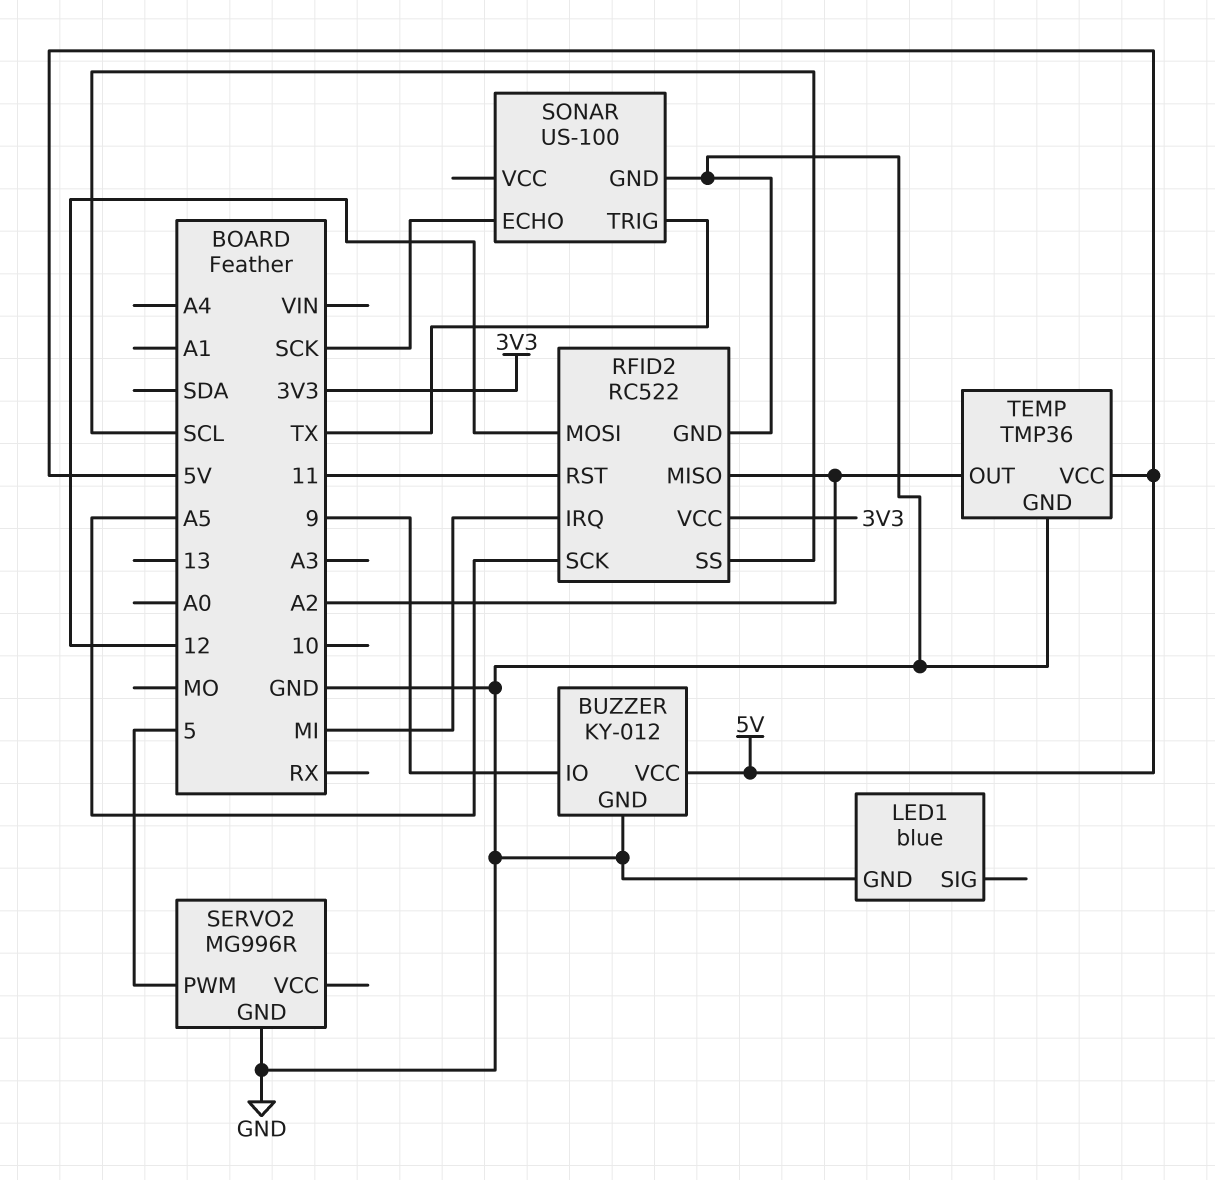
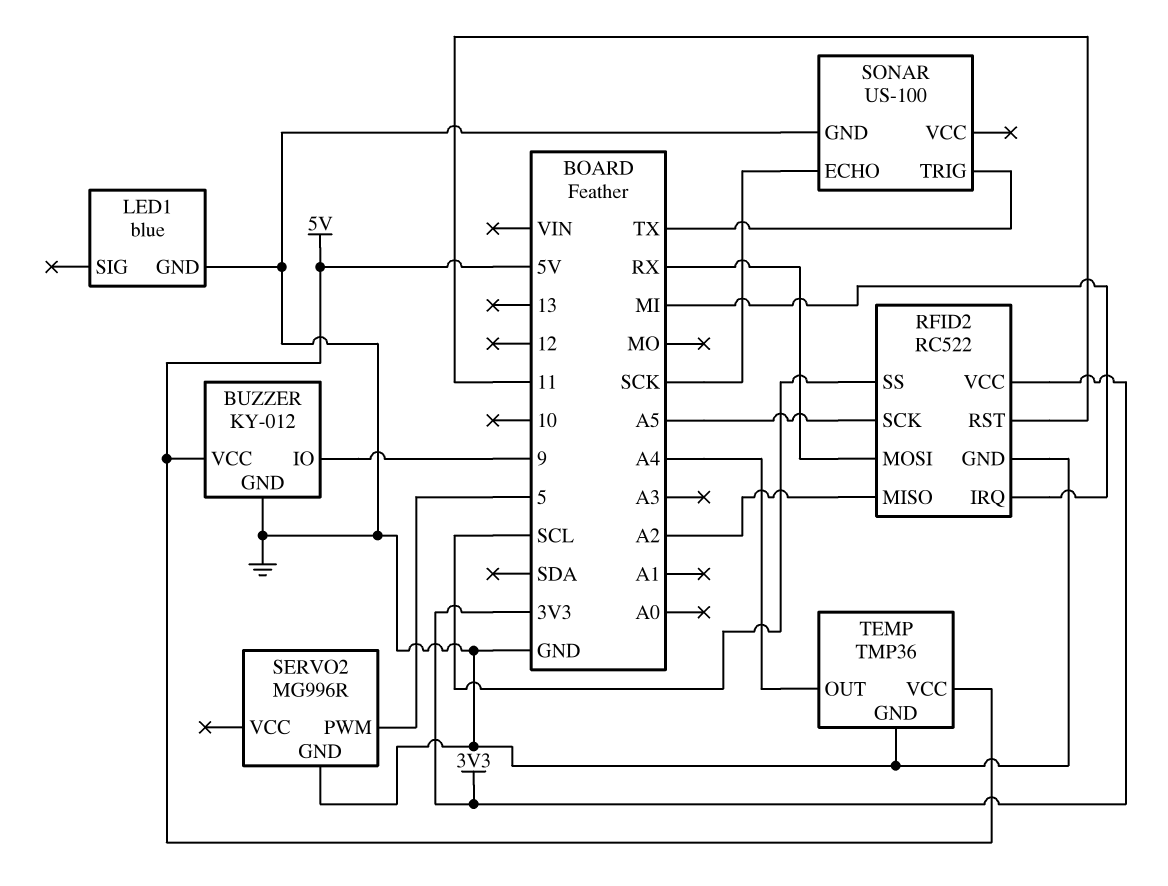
RFID2 pin MOSI: 12 -> RX
TEMP pin OUT: A2 -> A4

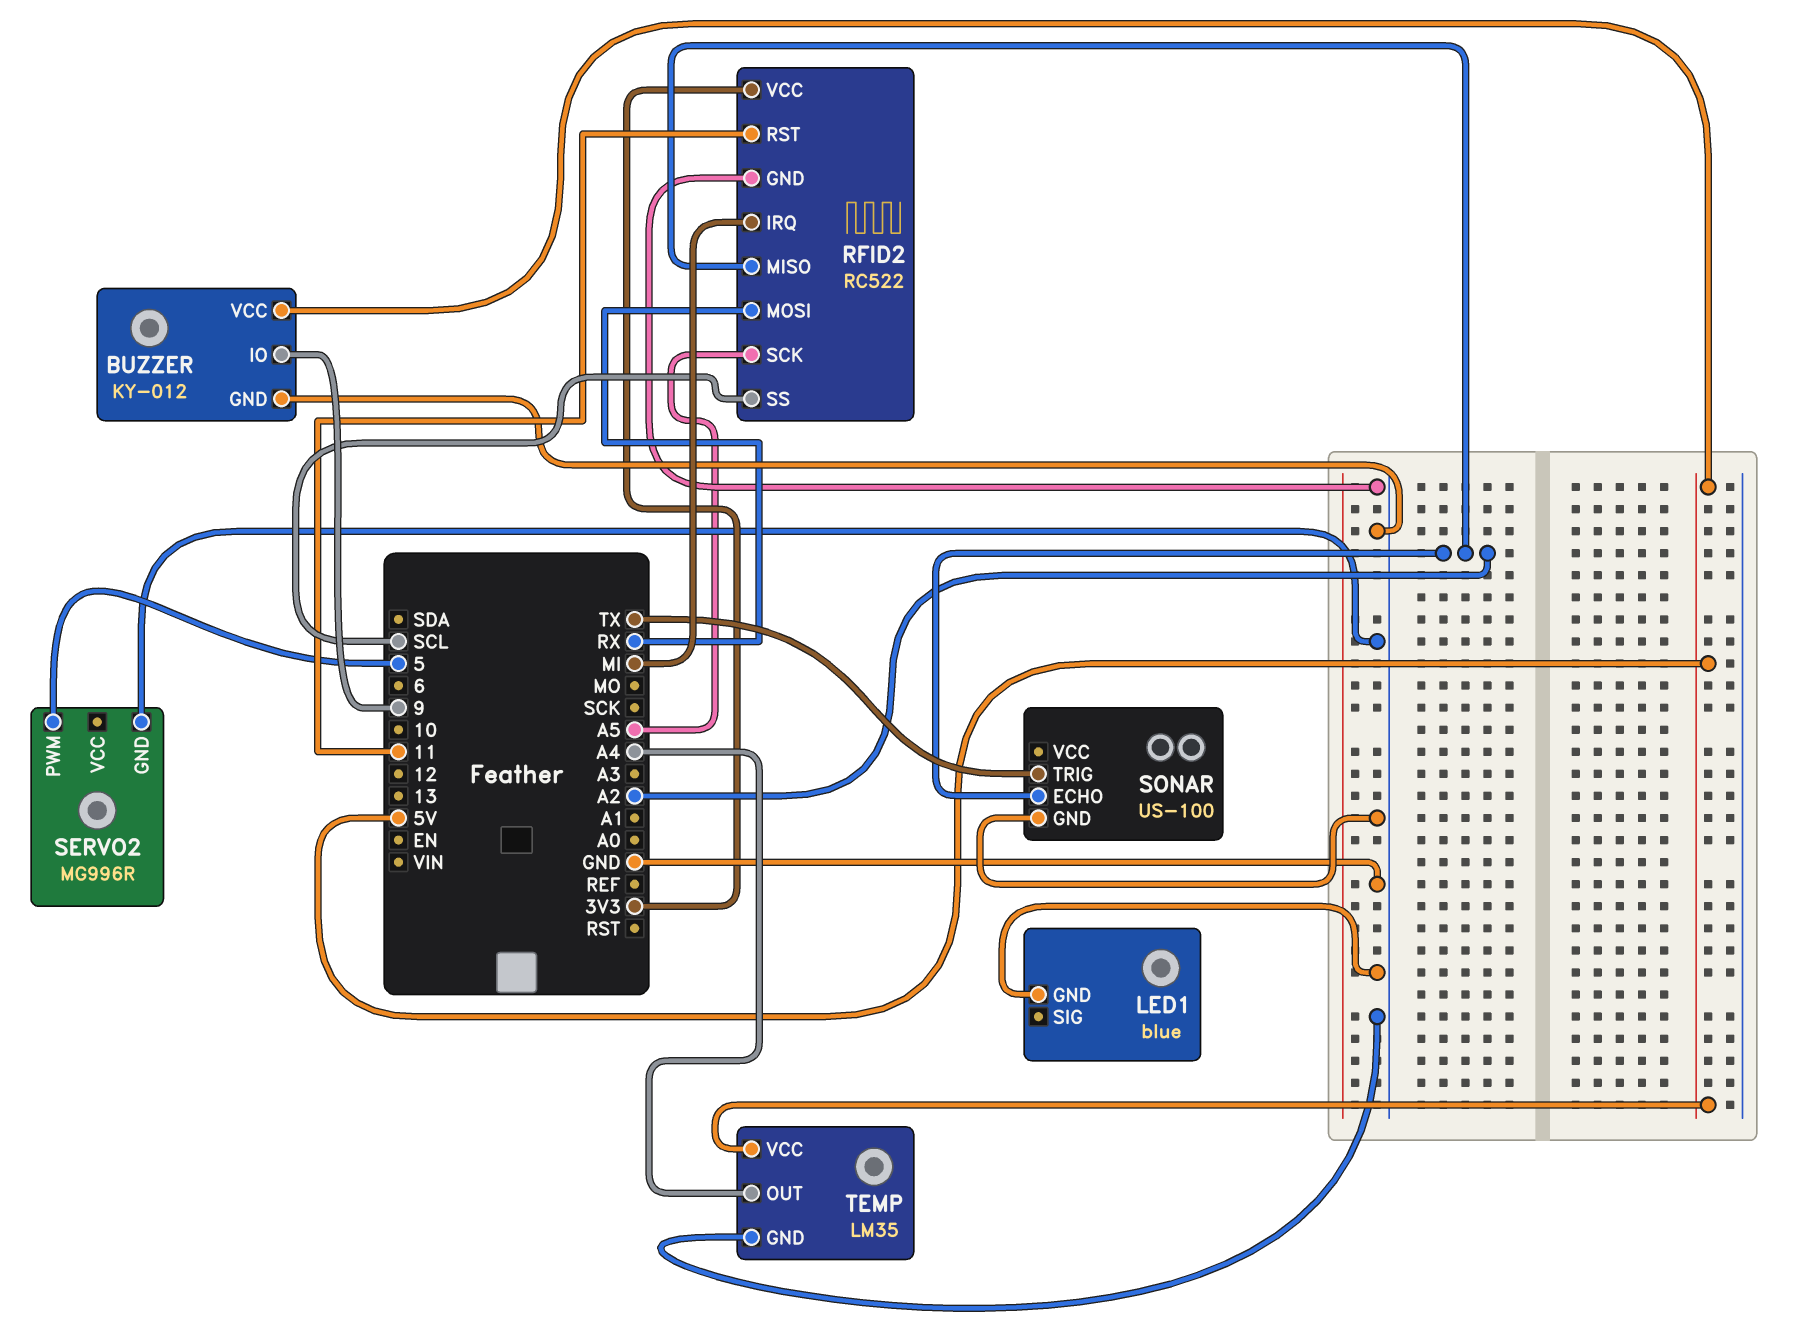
SONAR pin ECHO: SCK -> A2
TEMP: TMP36 -> LM35

